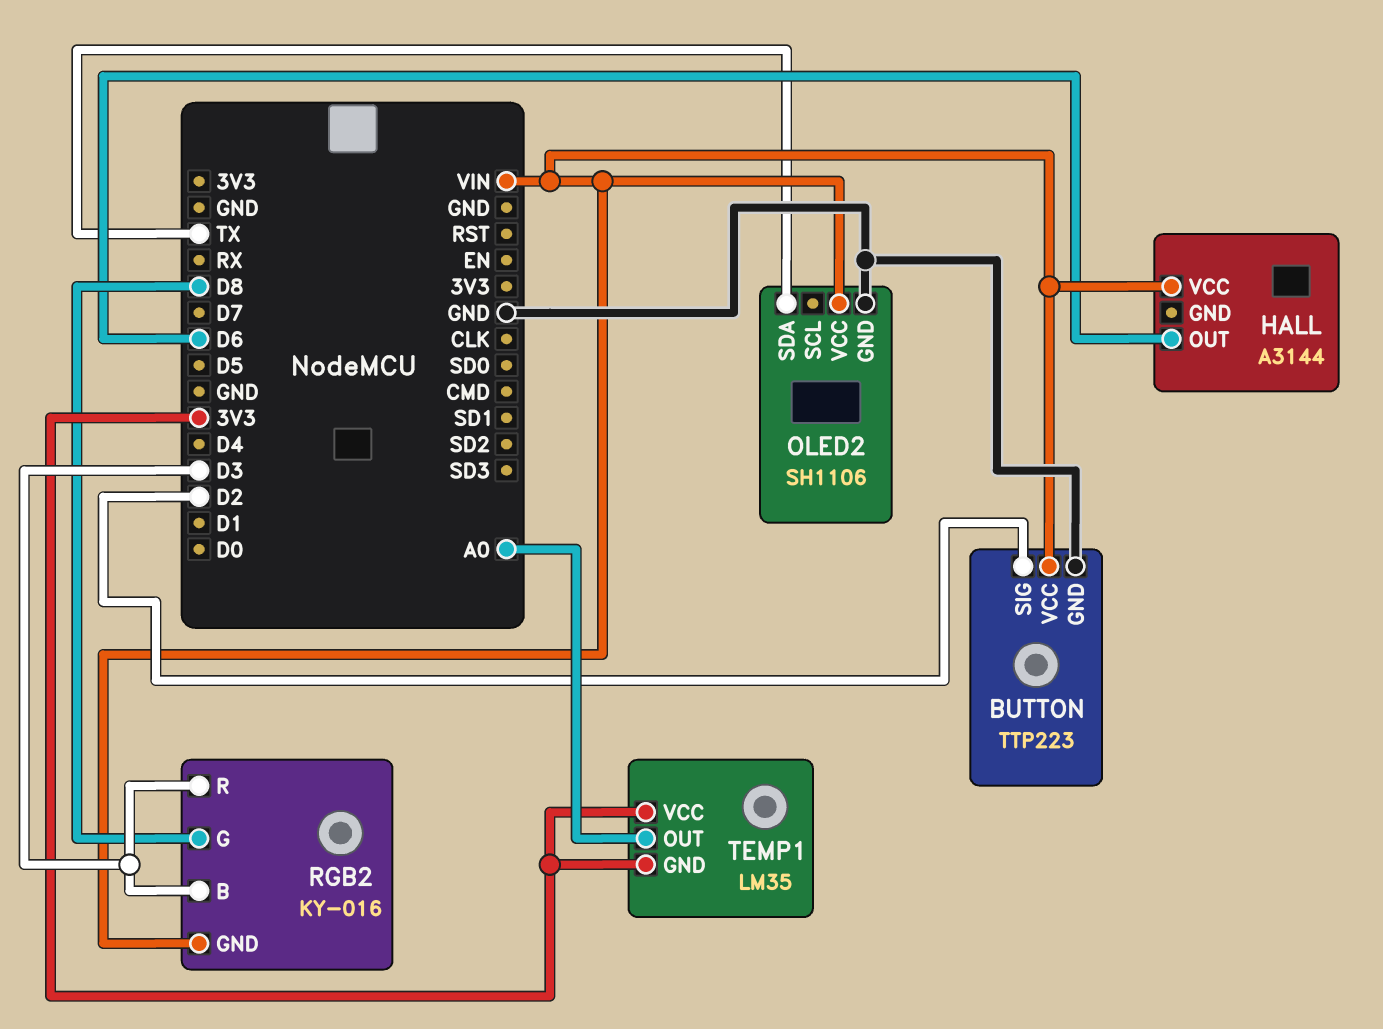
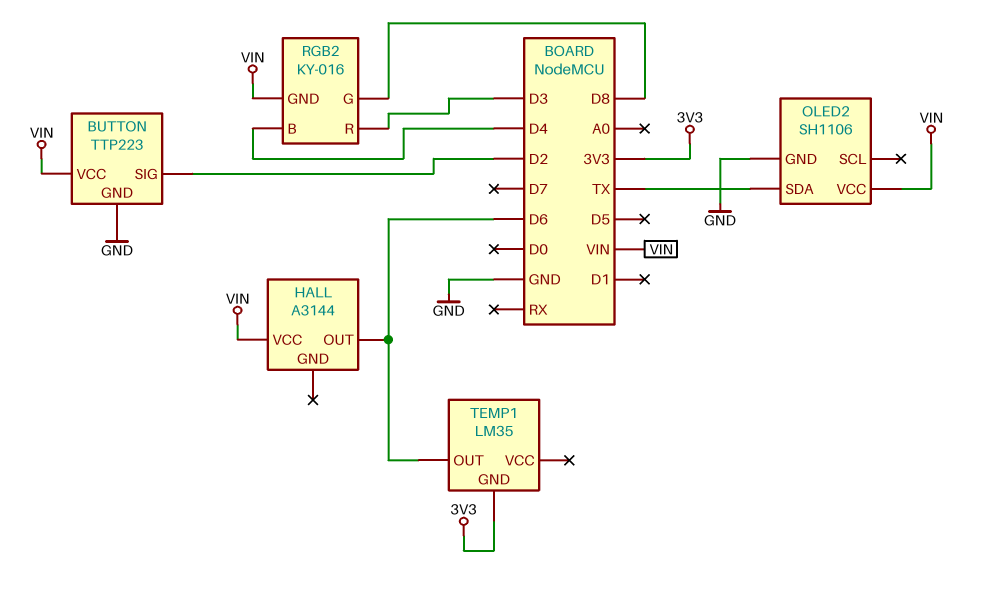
RGB2 pin B: D3 -> D4
TEMP1 pin OUT: A0 -> D6
TEMP1 pin VCC: 3V3 -> none

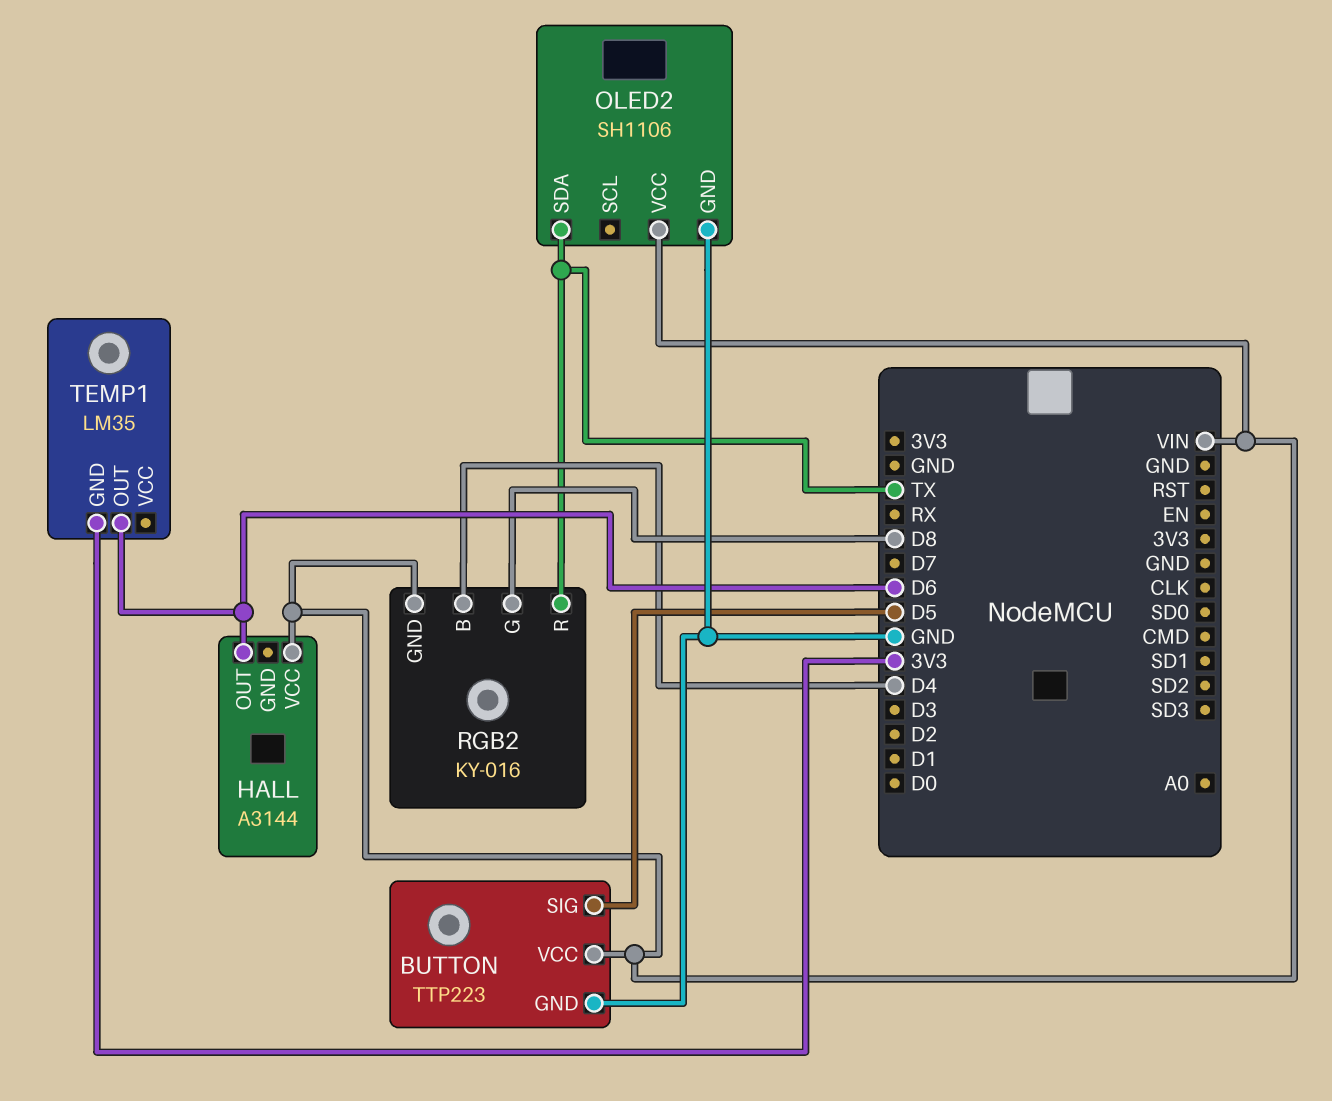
BUTTON pin SIG: D2 -> D5
RGB2 pin R: D3 -> TX

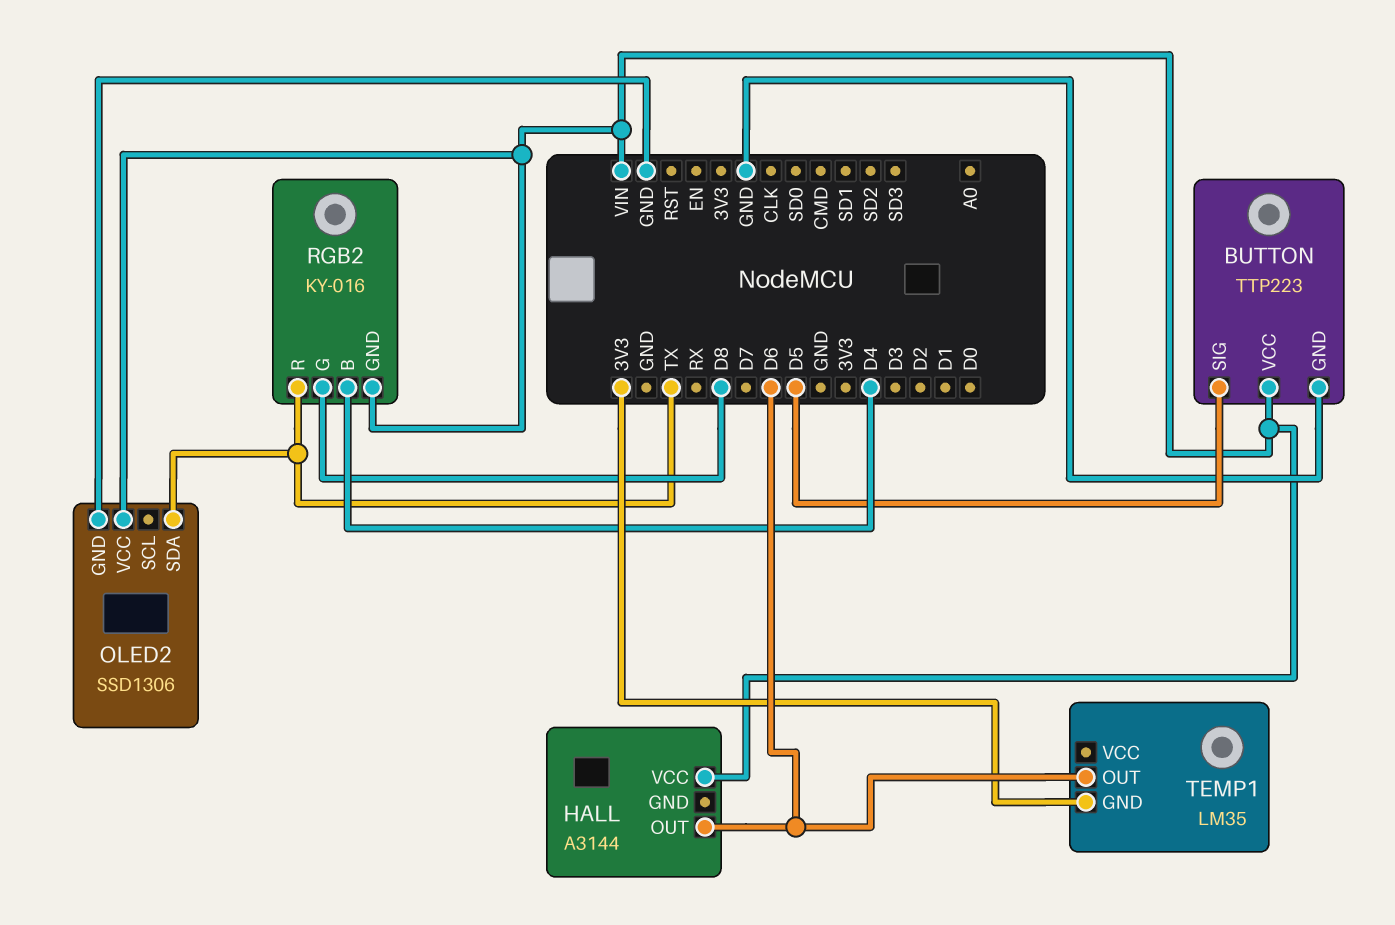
OLED2: SH1106 -> SSD1306

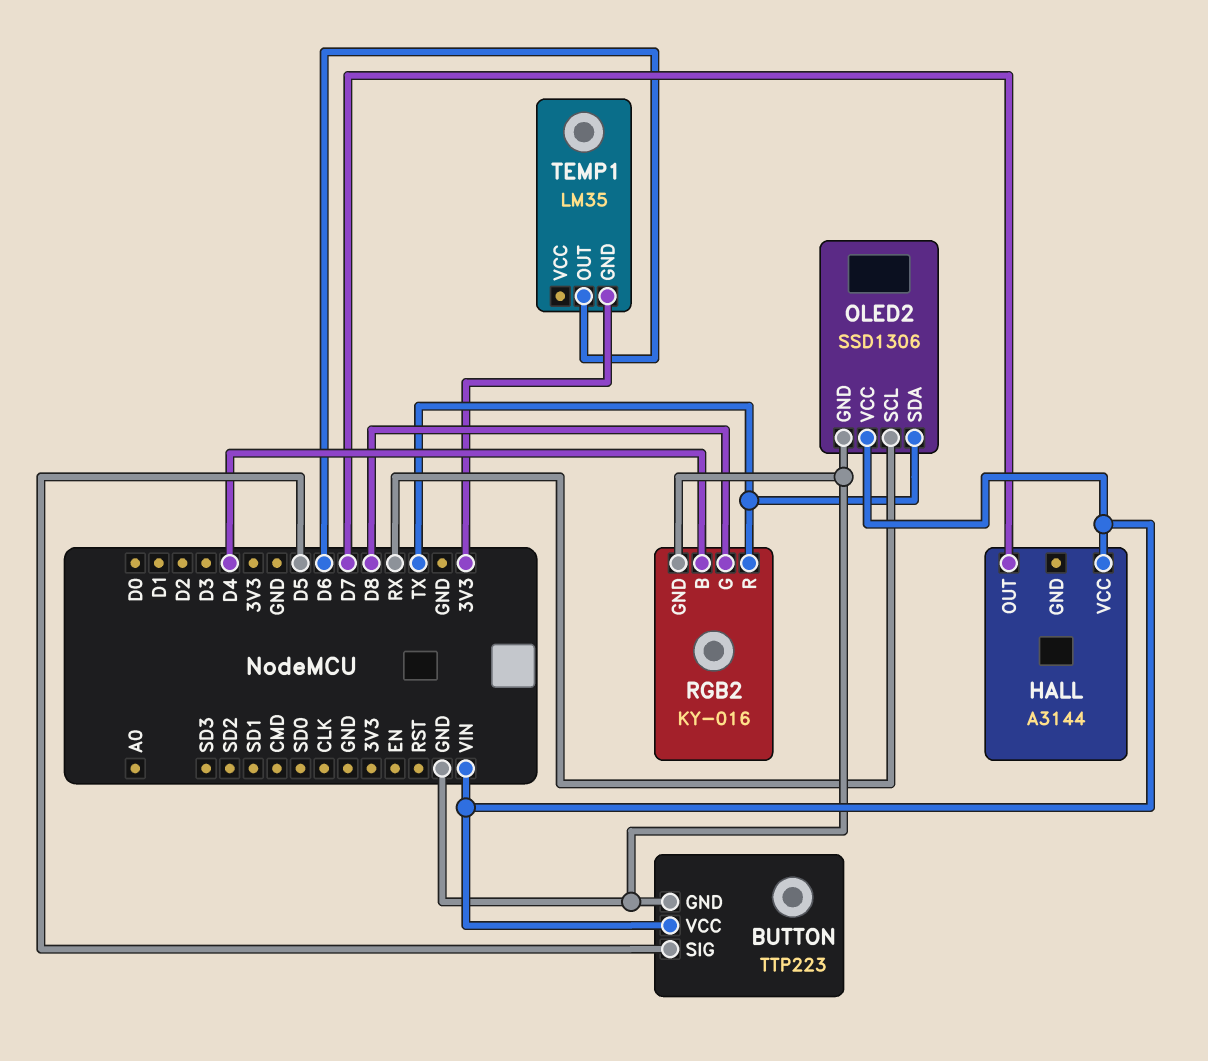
HALL pin OUT: D6 -> D7
OLED2 pin SCL: none -> RX
RGB2 pin GND: VIN -> GND

